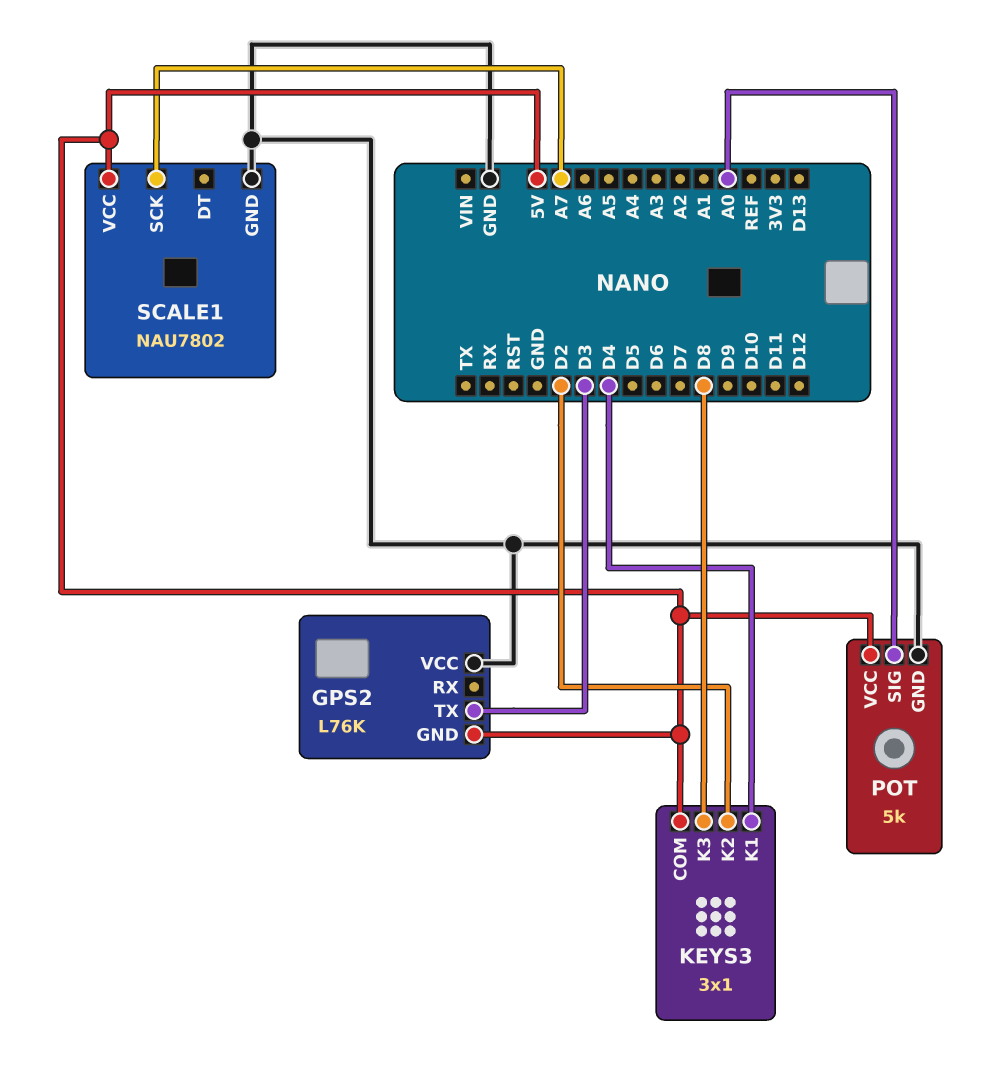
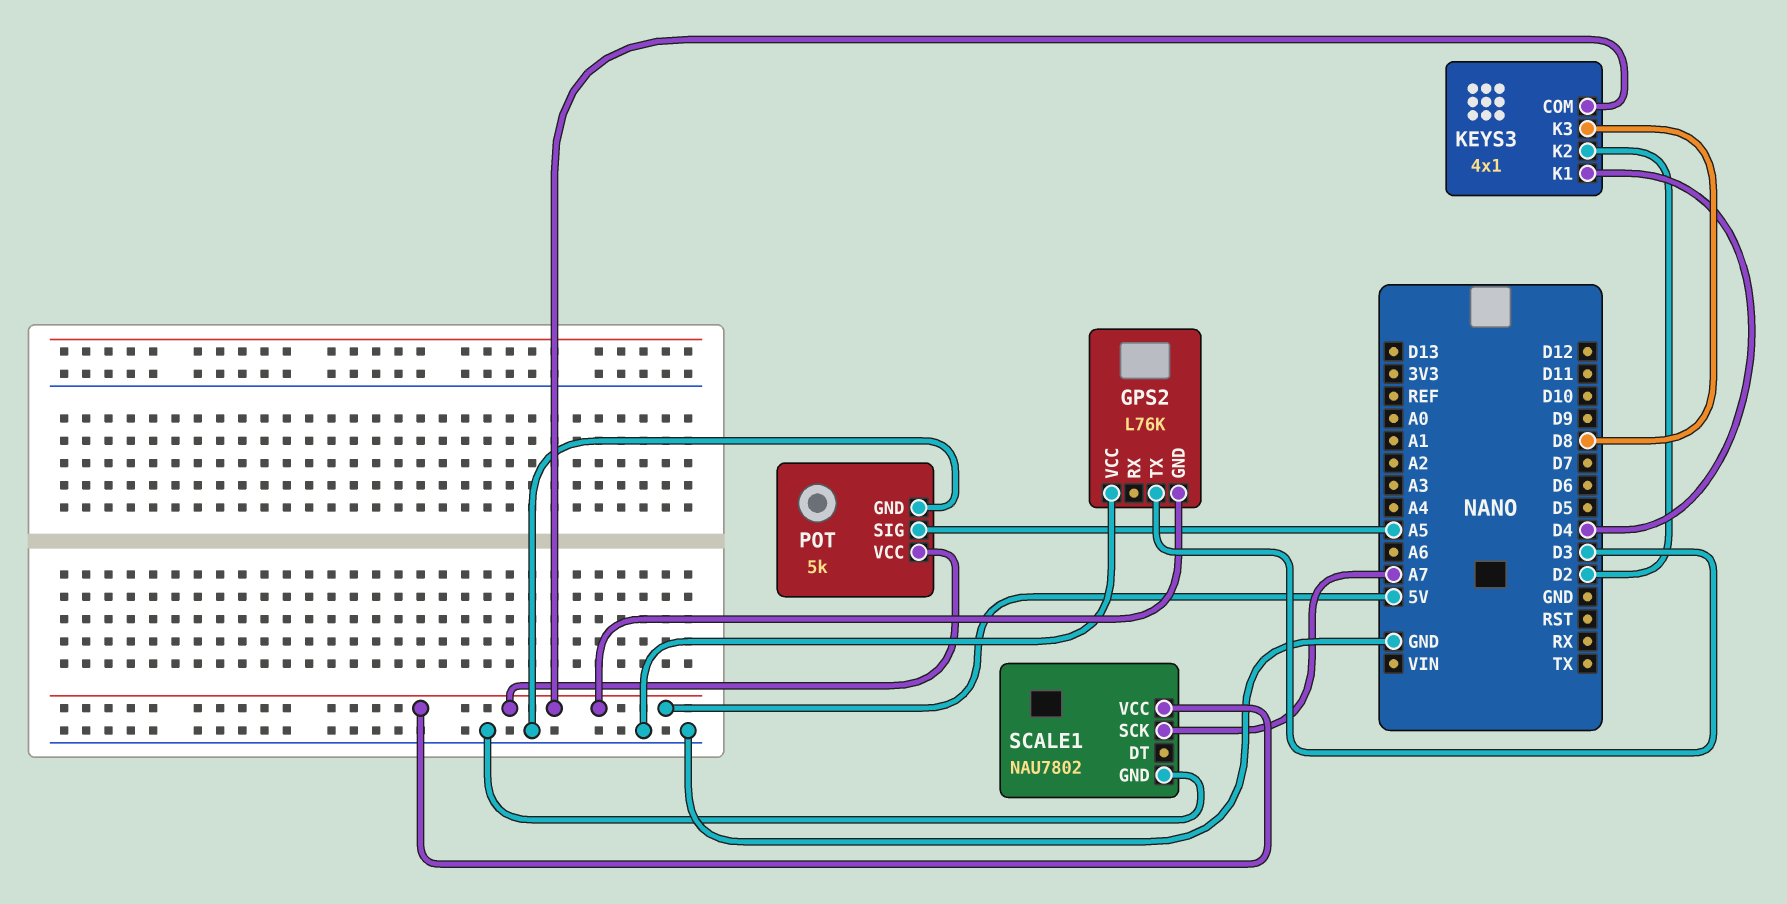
KEYS3: 3x1 -> 4x1
POT pin SIG: A0 -> A5

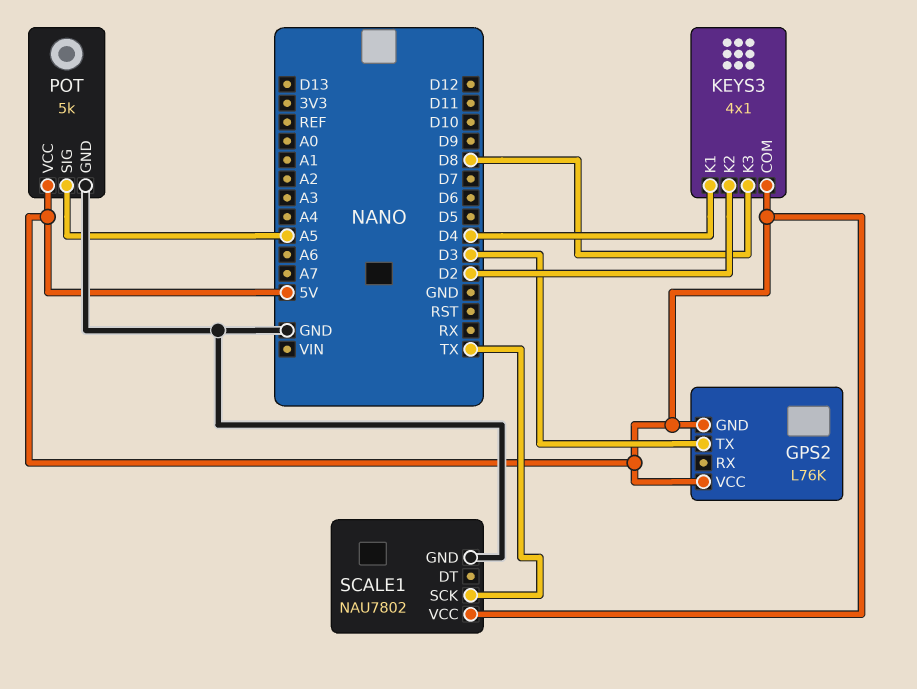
GPS2 pin VCC: GND -> 5V
SCALE1 pin SCK: A7 -> TX

